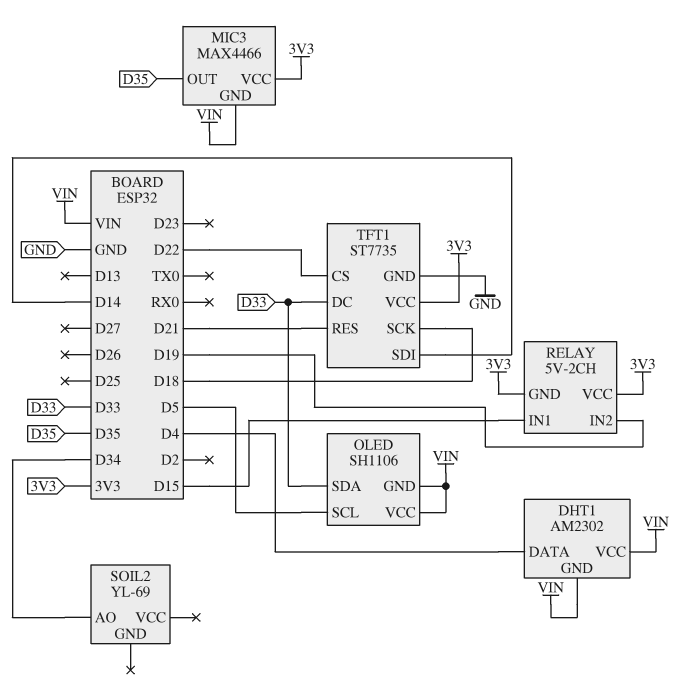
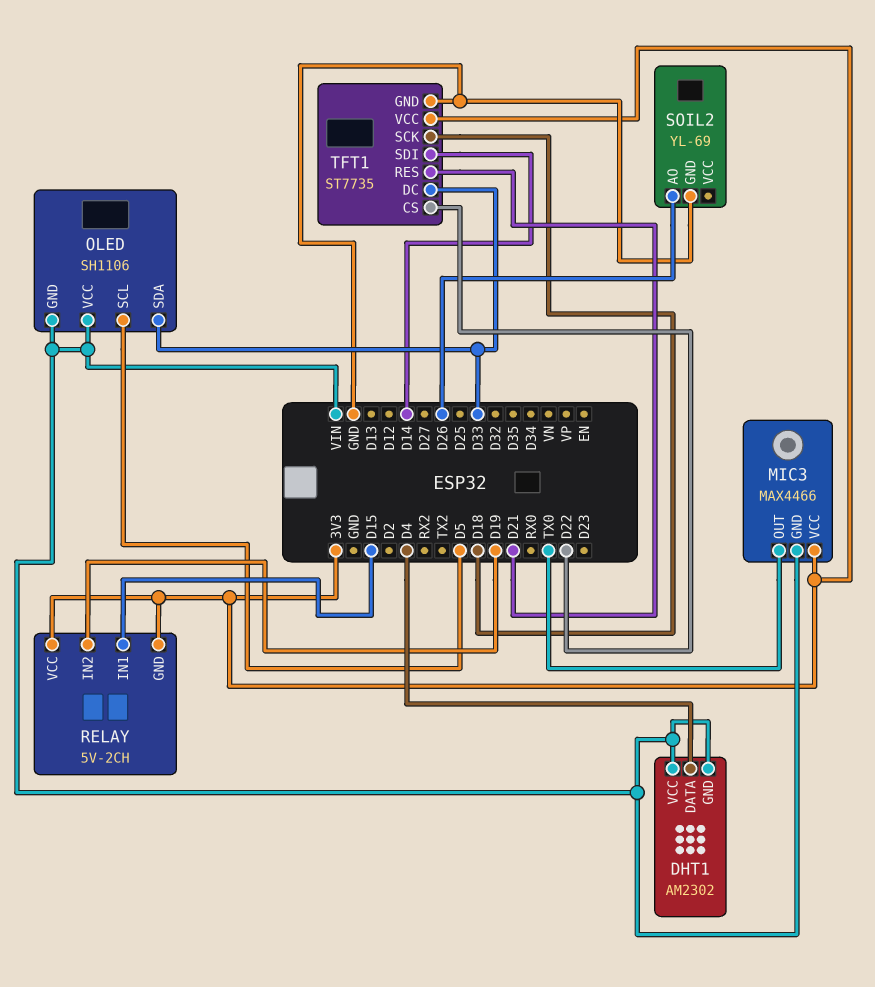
MIC3 pin OUT: D35 -> TX0
SOIL2 pin AO: D34 -> D26
SOIL2 pin GND: none -> GND

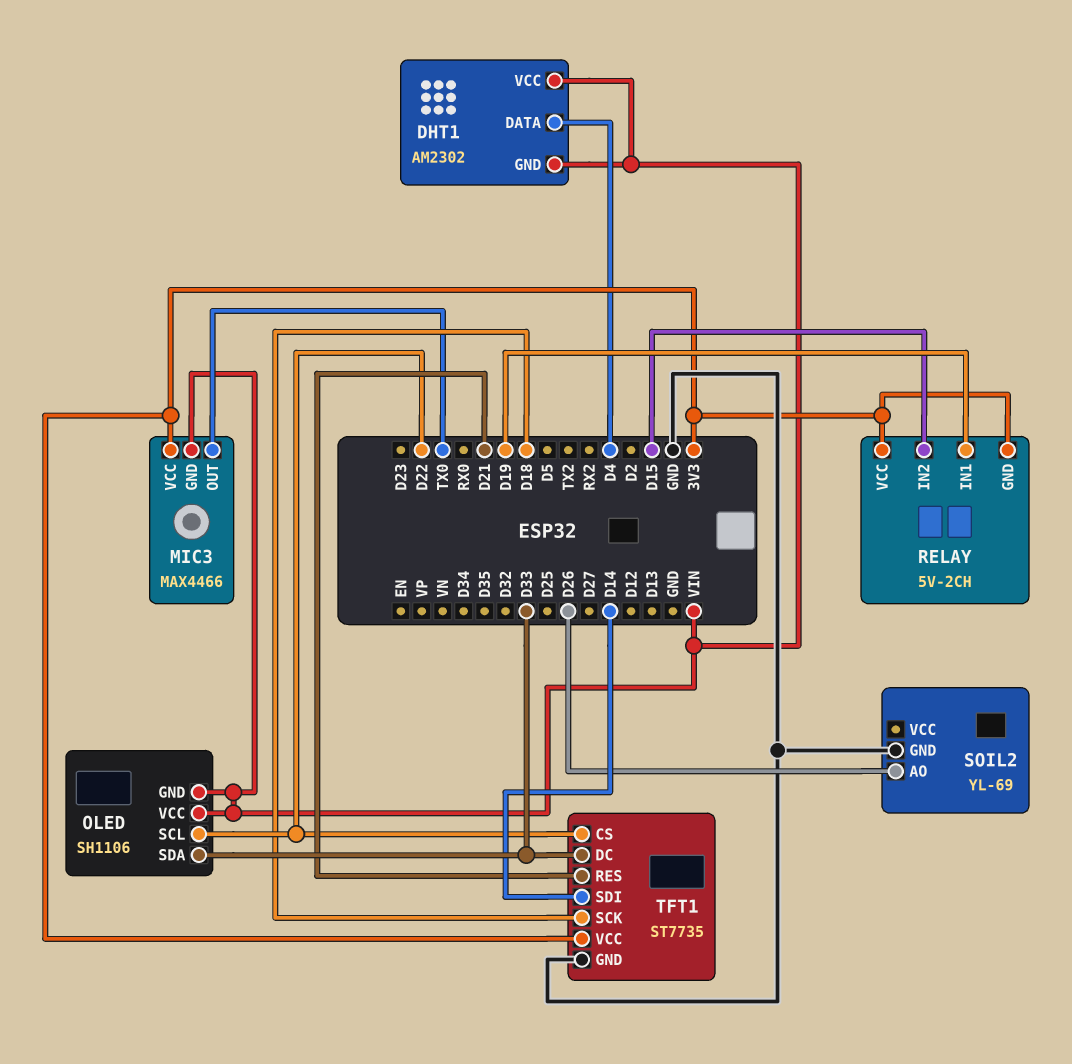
OLED pin SCL: D5 -> D22
RELAY pin IN1: D15 -> D19
RELAY pin IN2: D19 -> D15

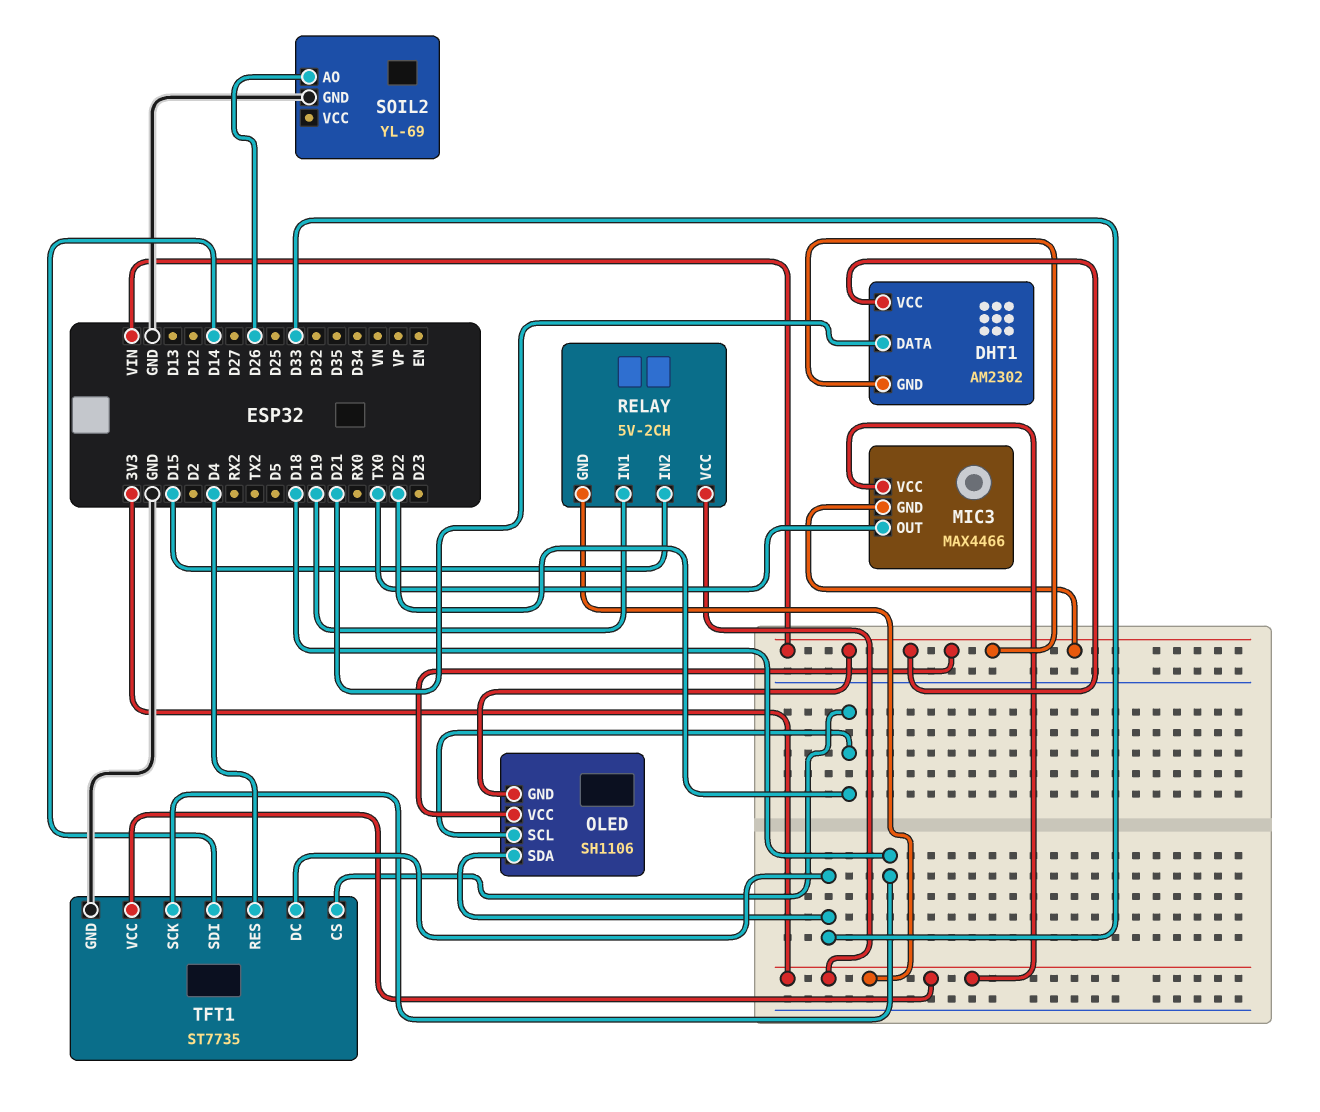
DHT1 pin DATA: D4 -> D21
TFT1 pin RES: D21 -> D4

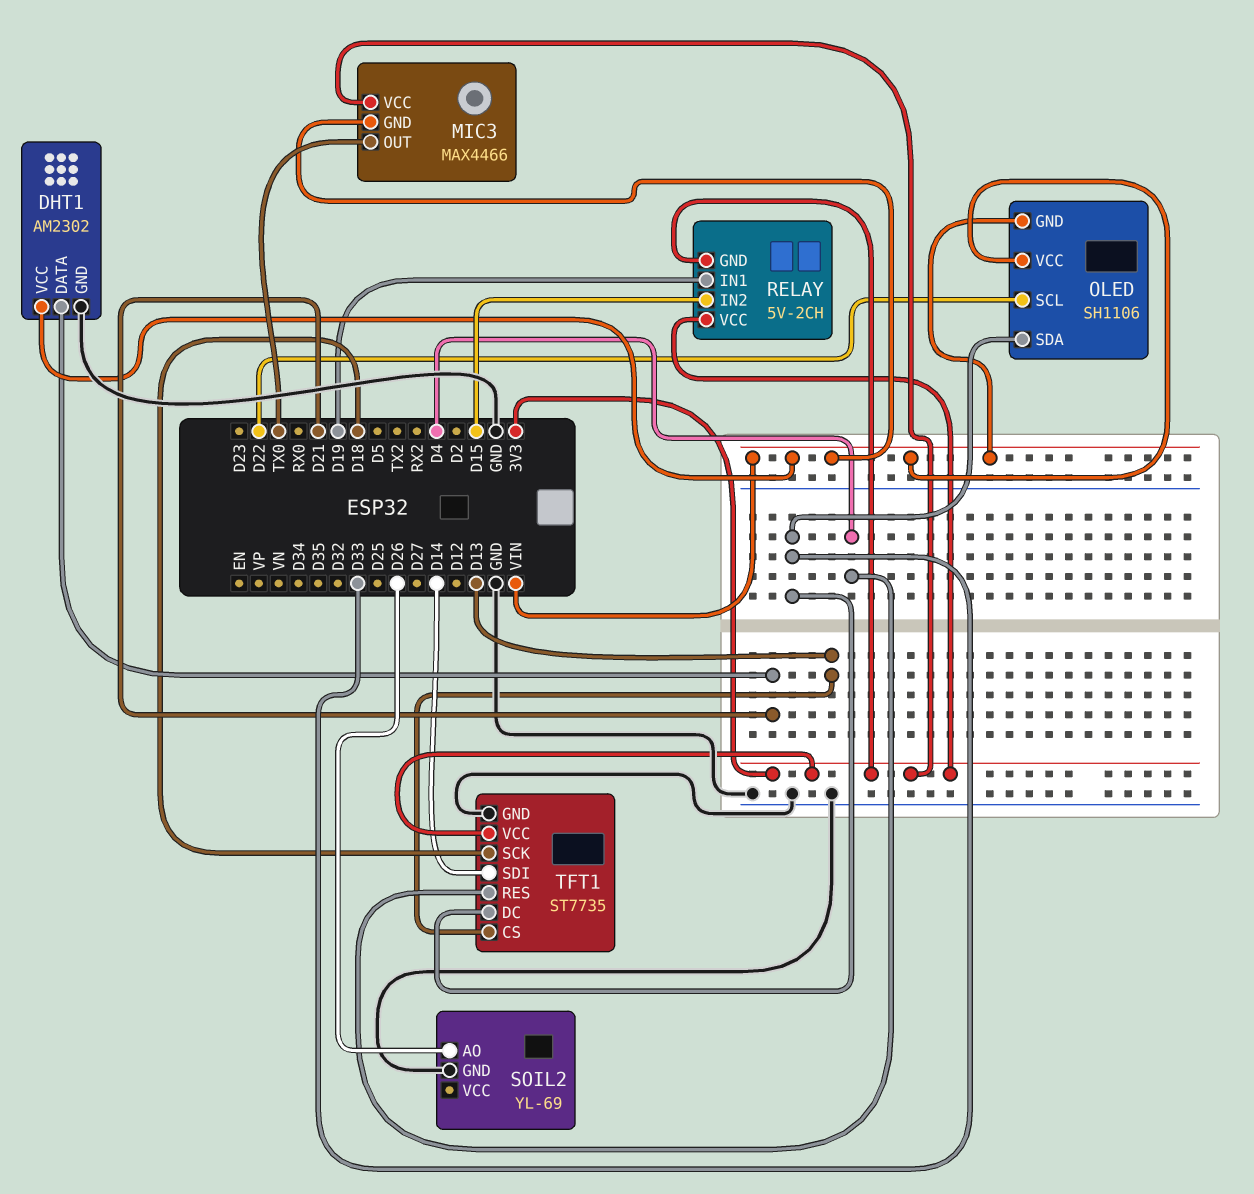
DHT1 pin GND: VIN -> GND
TFT1 pin CS: D22 -> D13

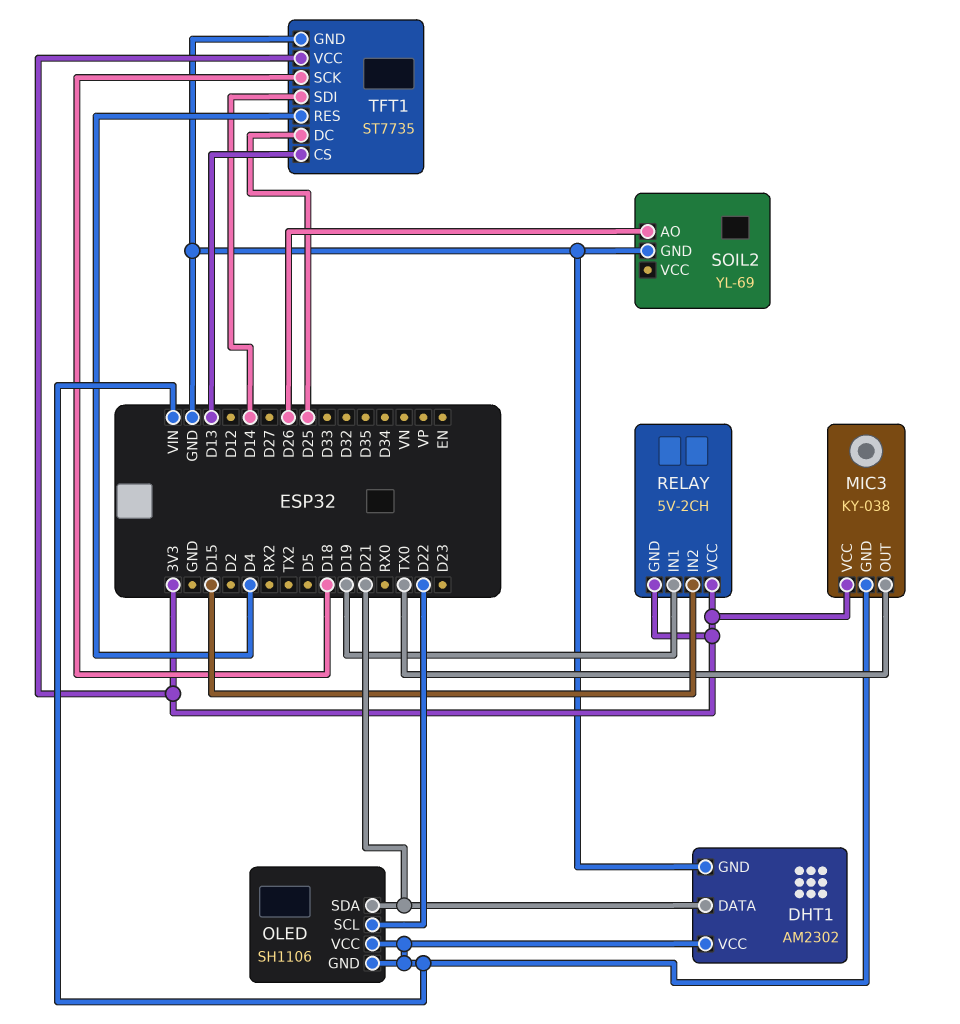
MIC3: MAX4466 -> KY-038
OLED pin SDA: D33 -> D21
TFT1 pin DC: D33 -> D25

